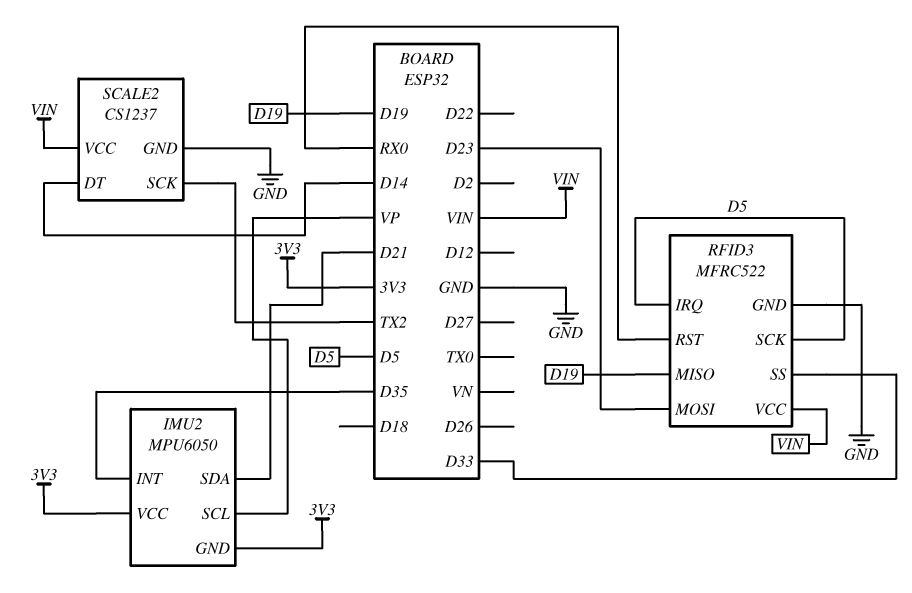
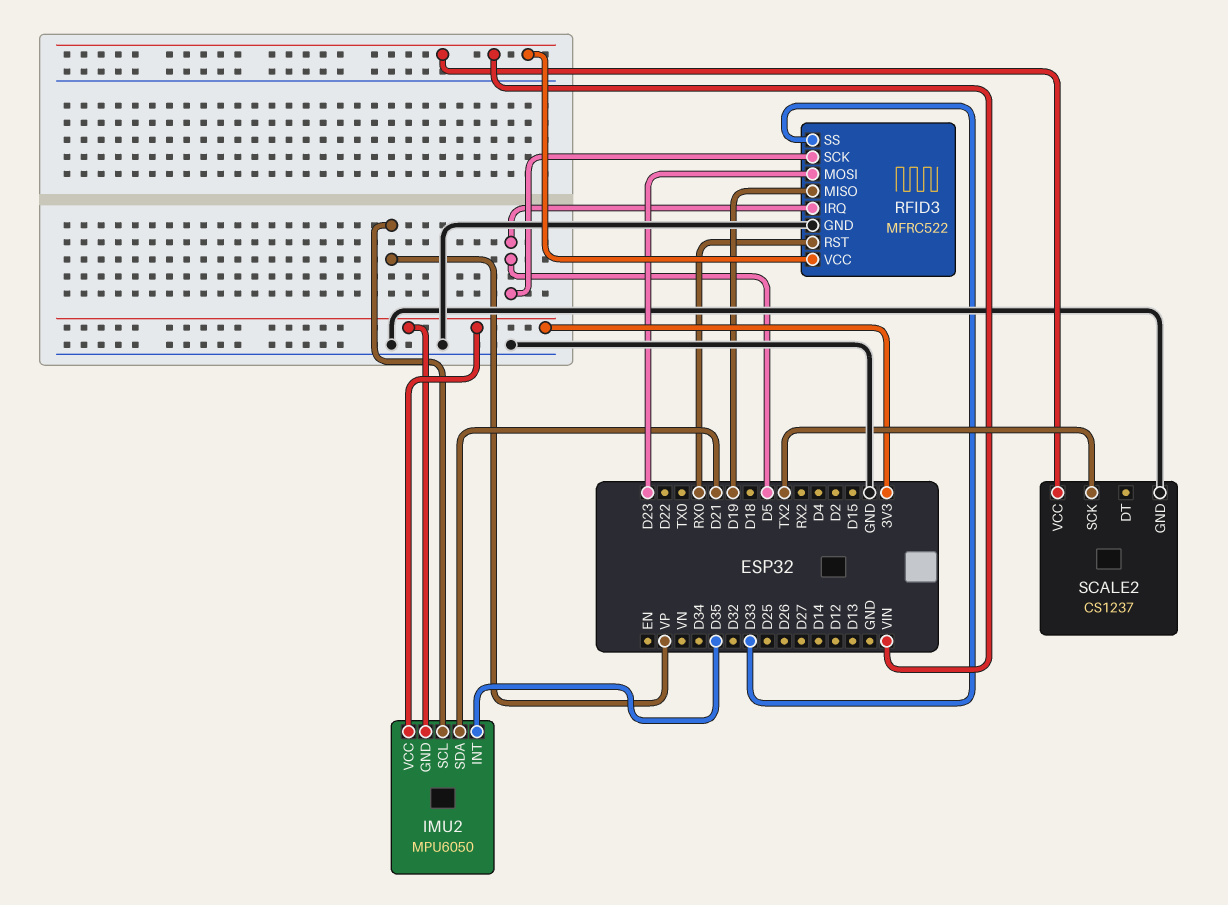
SCALE2 pin DT: D14 -> none

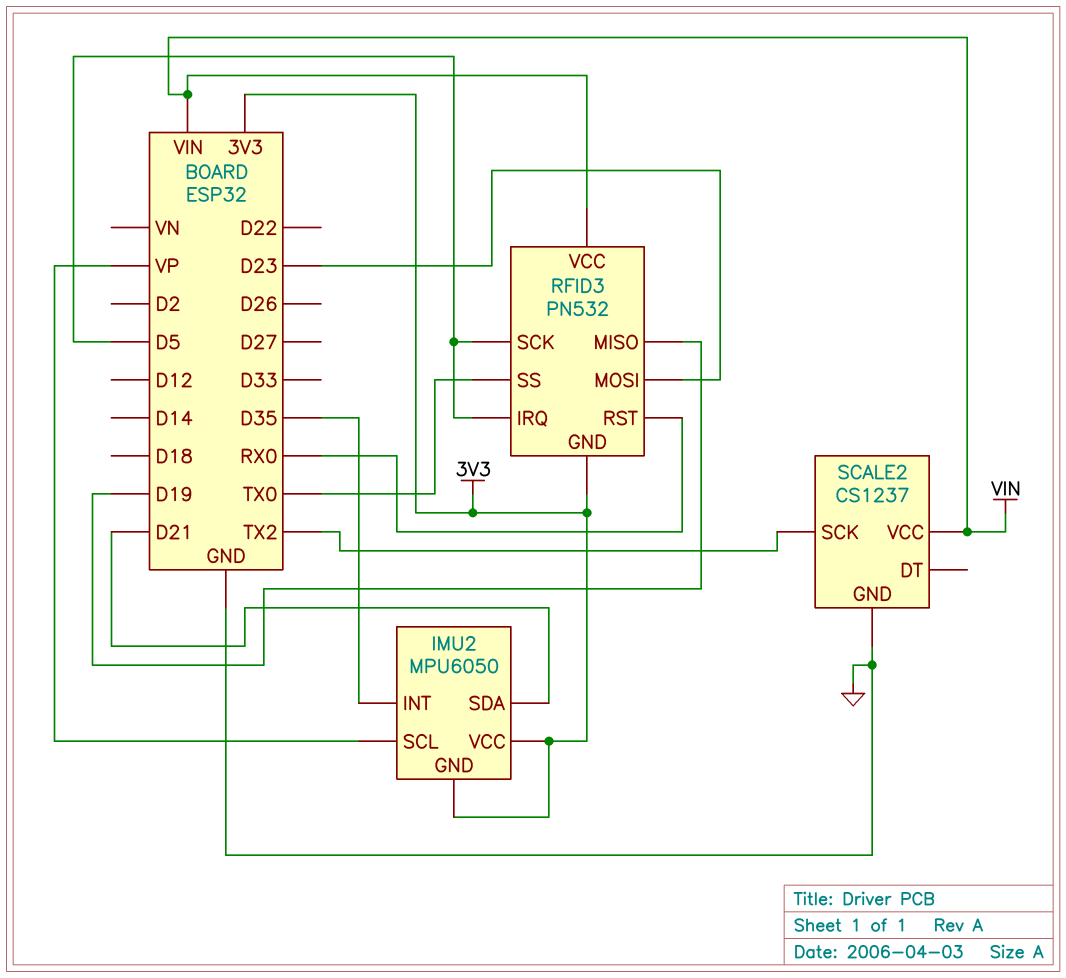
RFID3: MFRC522 -> PN532
RFID3 pin GND: GND -> 3V3
RFID3 pin SS: D33 -> TX0

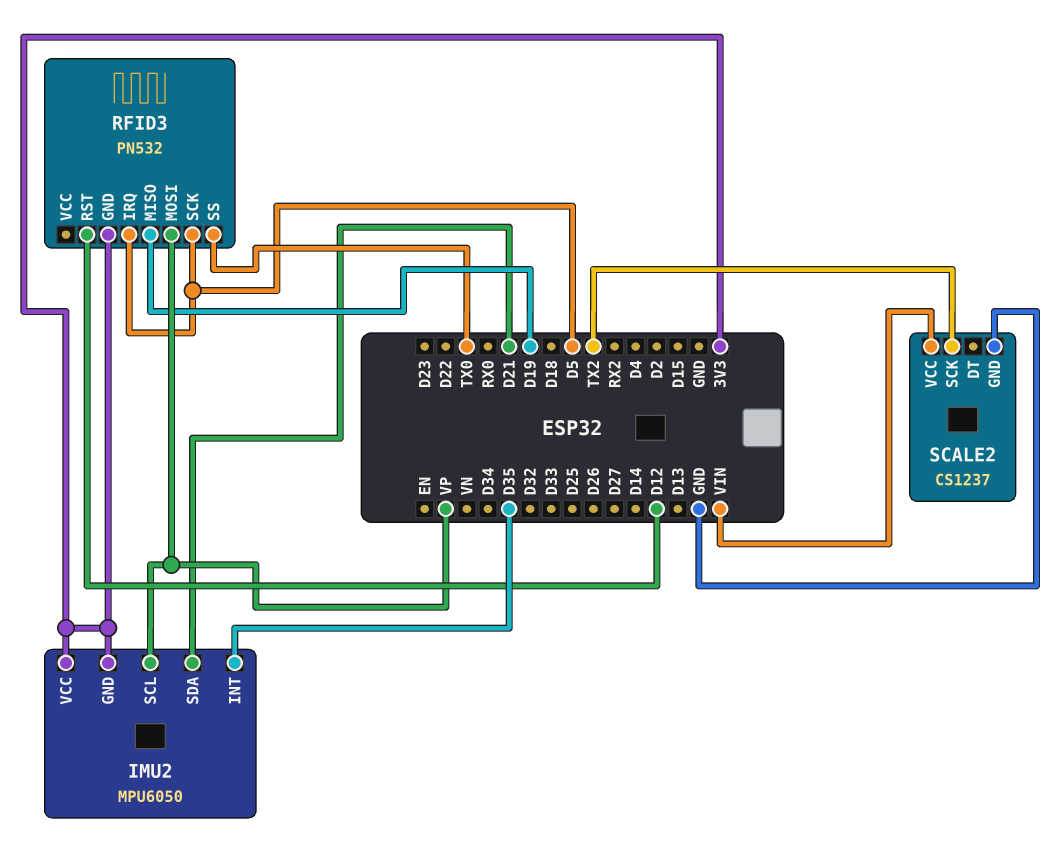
RFID3 pin MOSI: D23 -> VP
RFID3 pin RST: RX0 -> D12
RFID3 pin VCC: VIN -> none

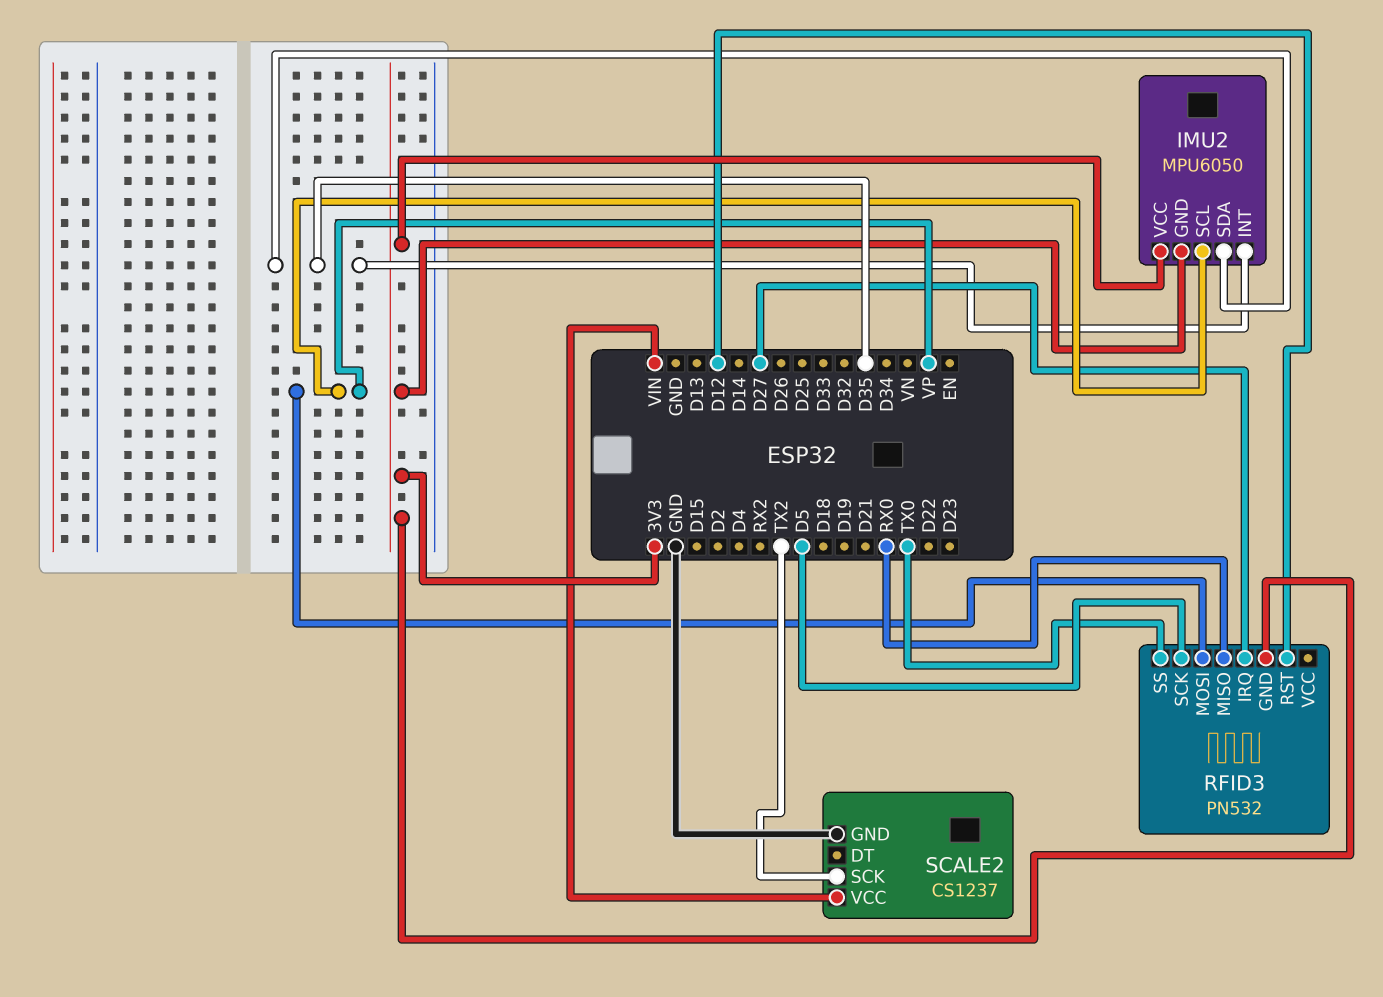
IMU2 pin SDA: D21 -> D35
RFID3 pin IRQ: D5 -> D27
RFID3 pin MISO: D19 -> RX0

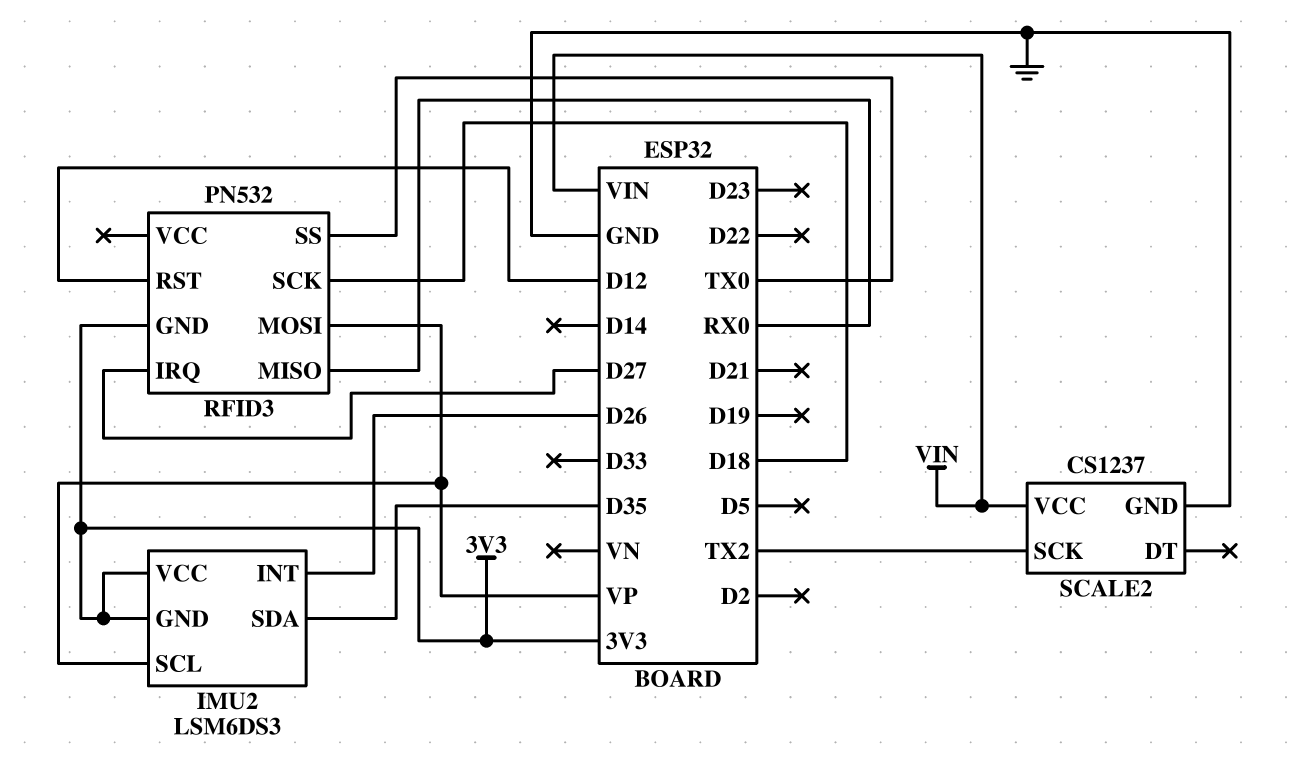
IMU2: MPU6050 -> LSM6DS3
IMU2 pin INT: D35 -> D26
RFID3 pin SCK: D5 -> D18

